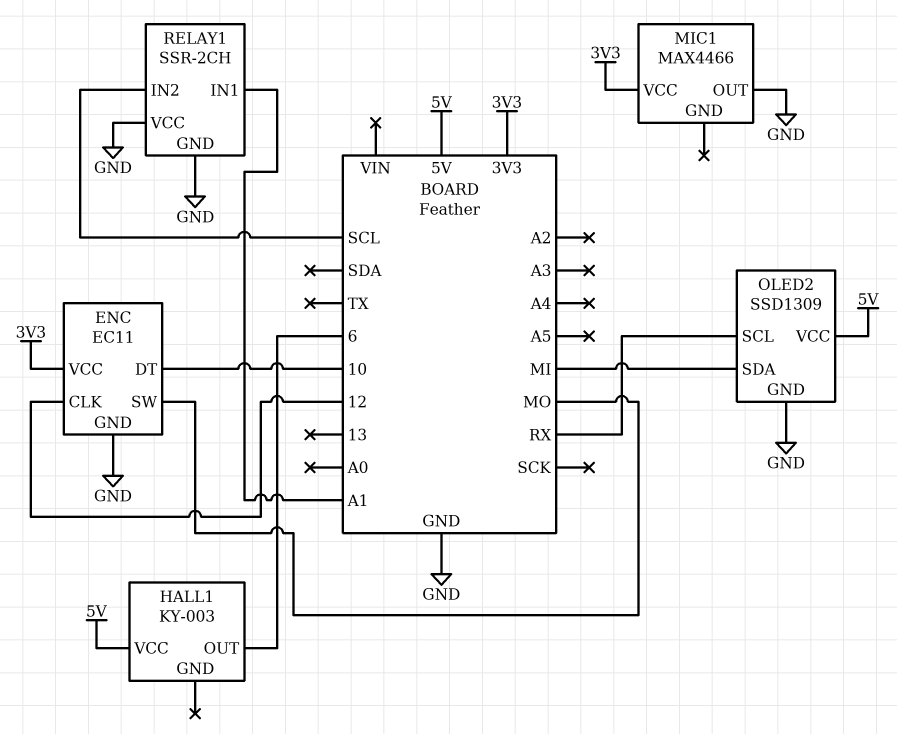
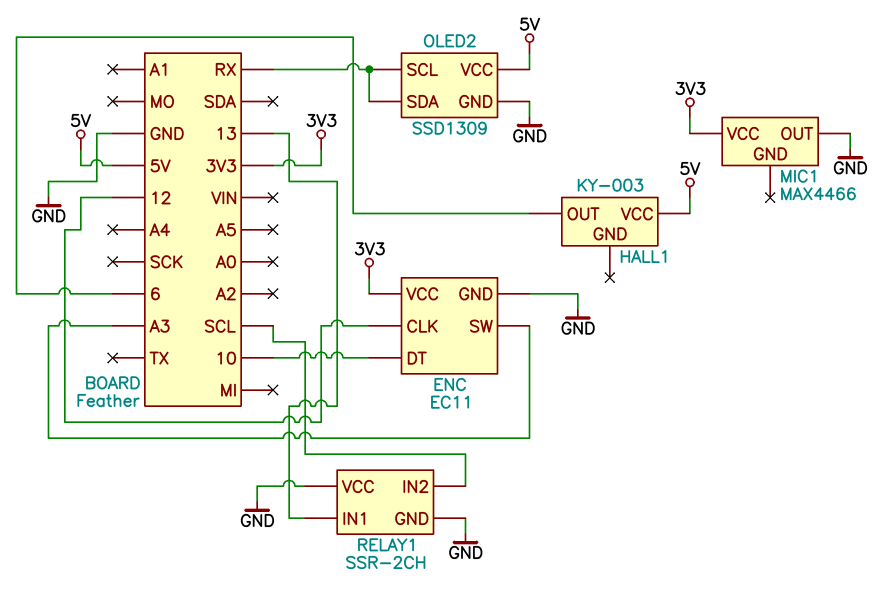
ENC pin SW: MO -> A3
OLED2 pin SDA: MI -> RX
RELAY1 pin IN1: A1 -> 13

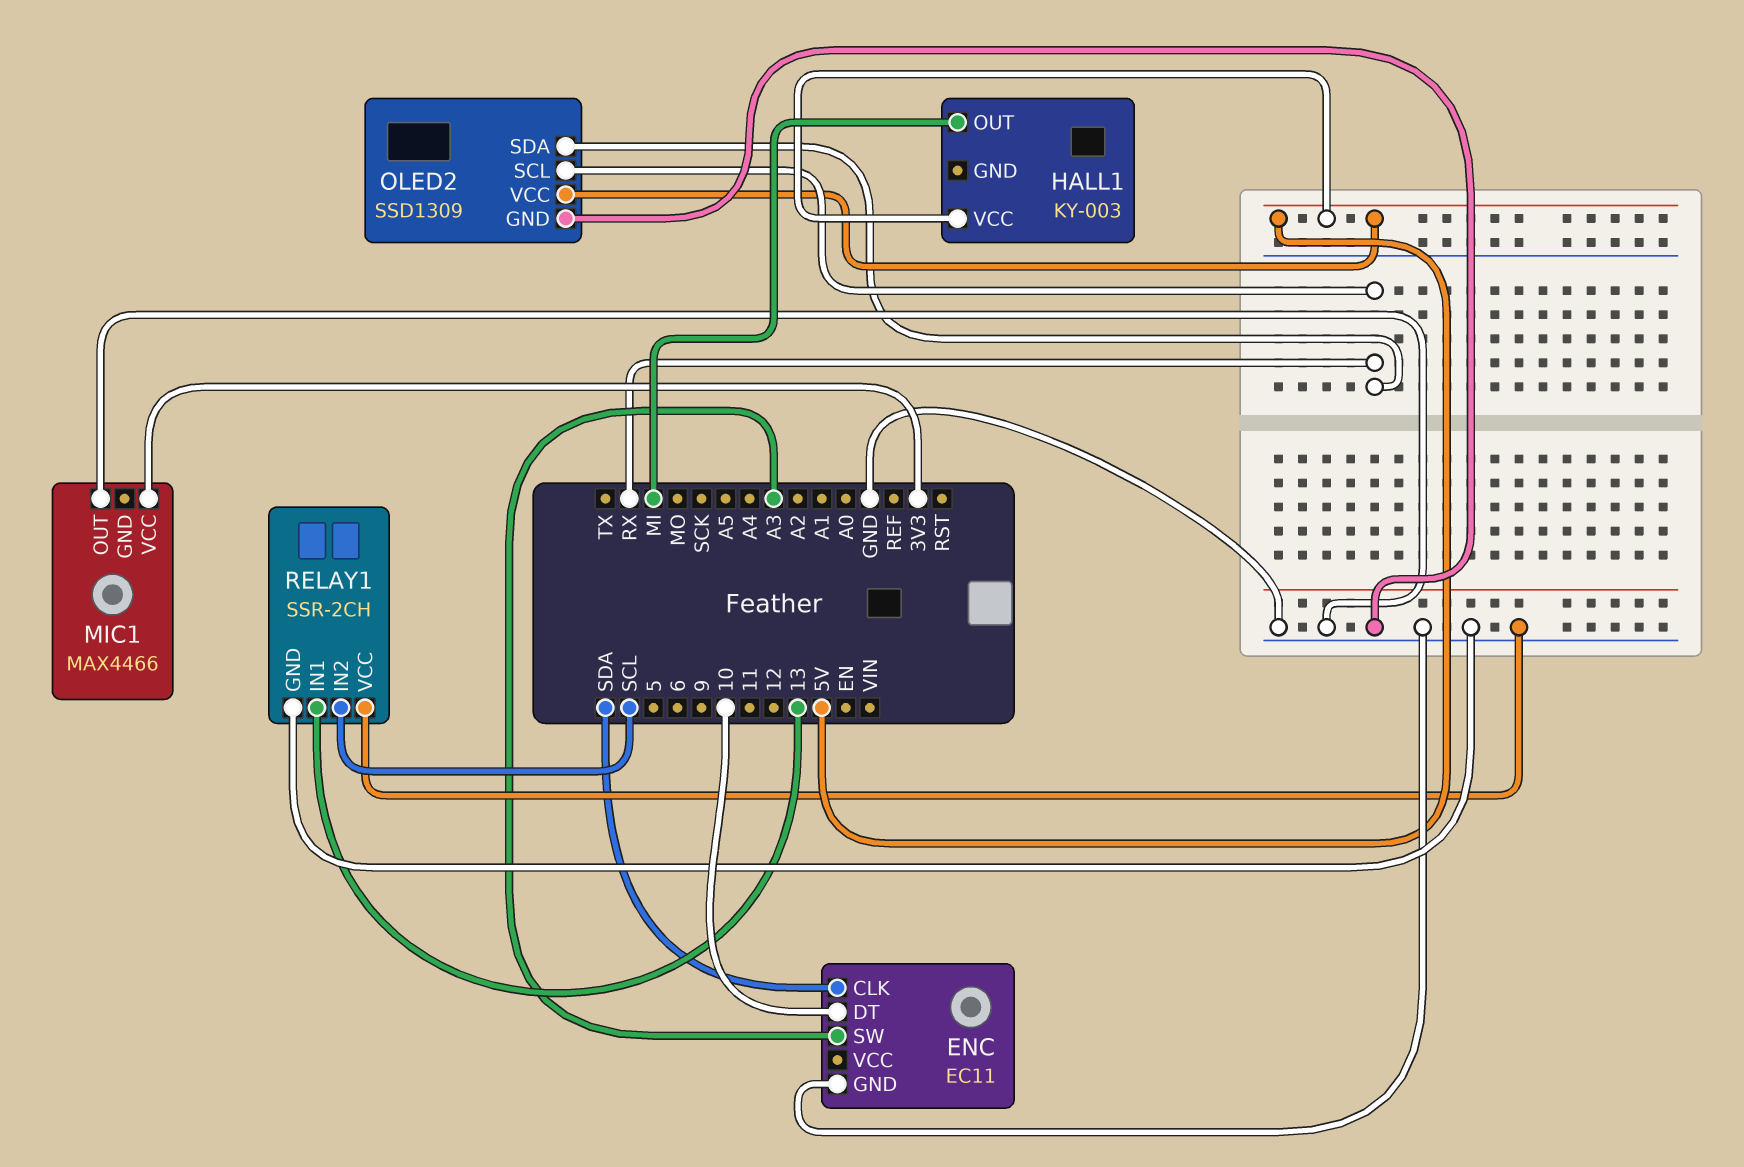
ENC pin CLK: 12 -> SDA
ENC pin VCC: 3V3 -> none
HALL1 pin OUT: 6 -> MI

